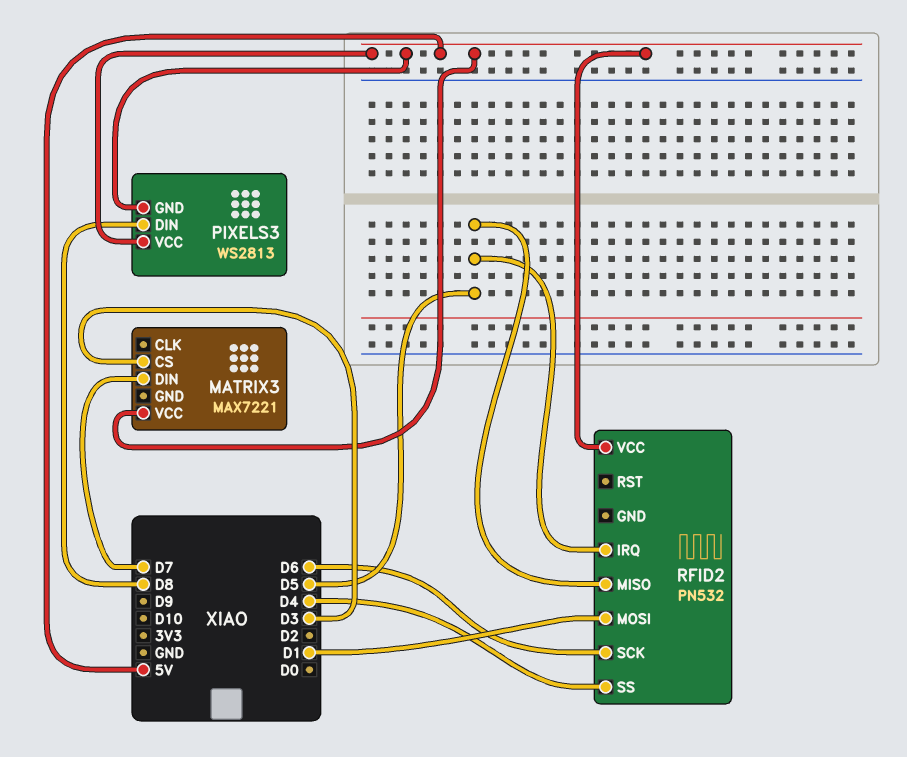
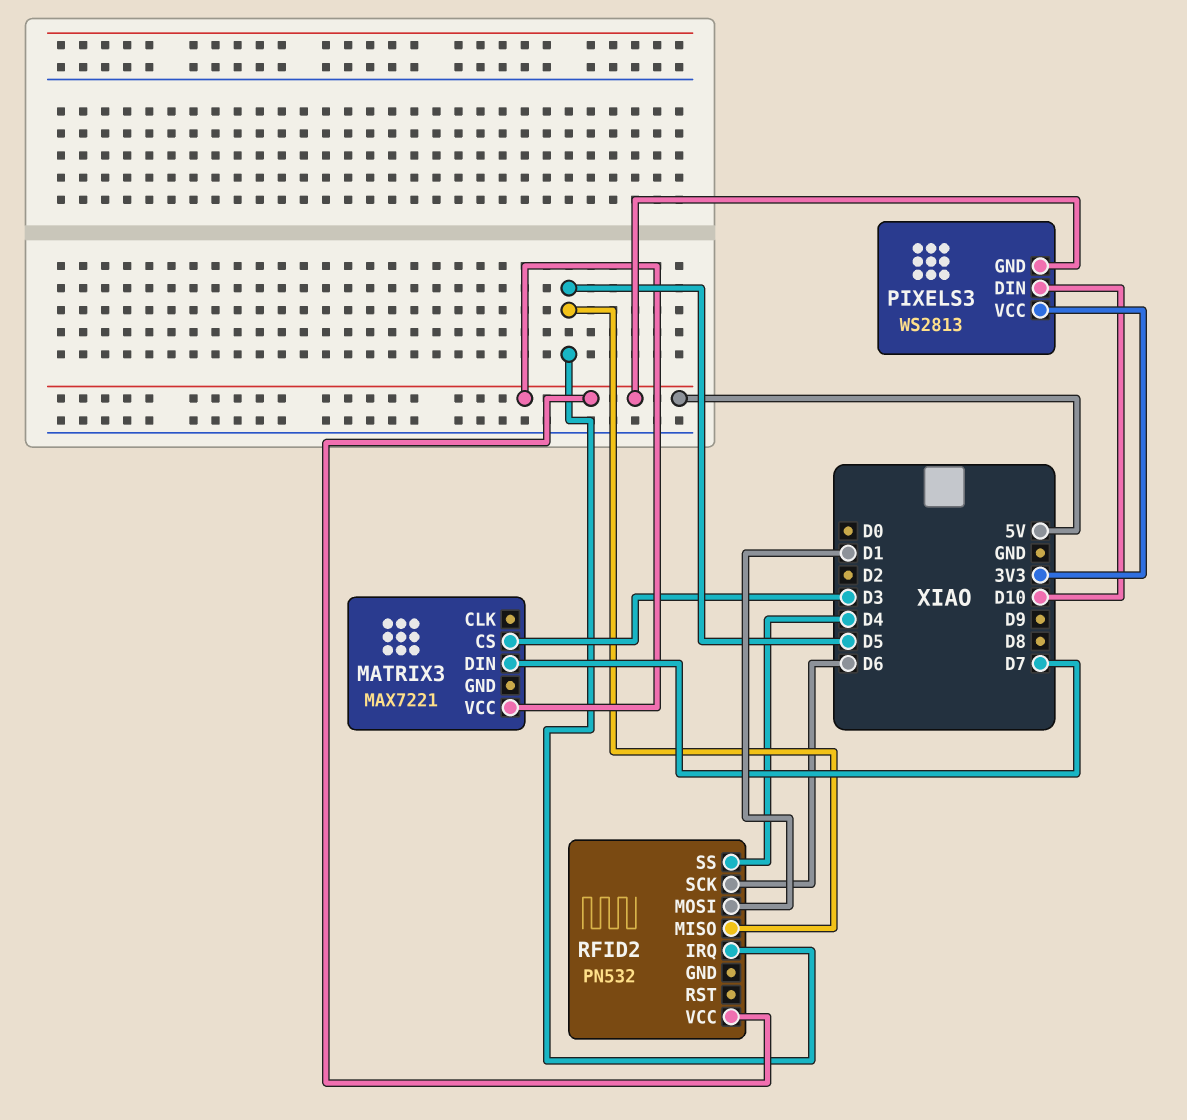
PIXELS3 pin DIN: D8 -> D10
PIXELS3 pin VCC: 5V -> 3V3

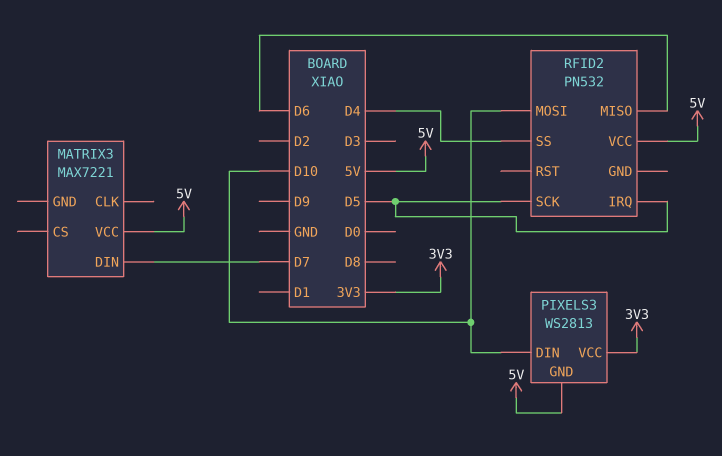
MATRIX3 pin CS: D3 -> none
RFID2 pin MISO: D5 -> D6
RFID2 pin MOSI: D1 -> D10
RFID2 pin SCK: D6 -> D5

